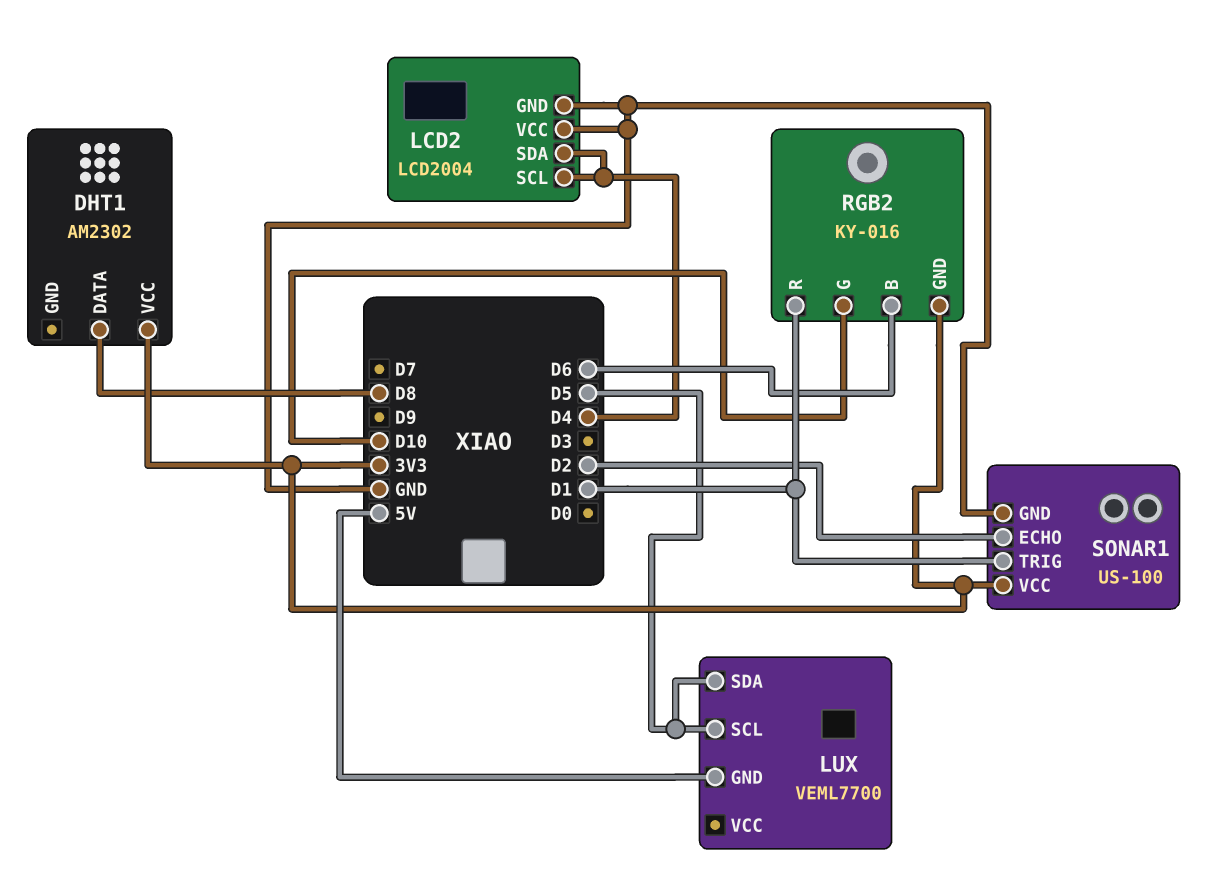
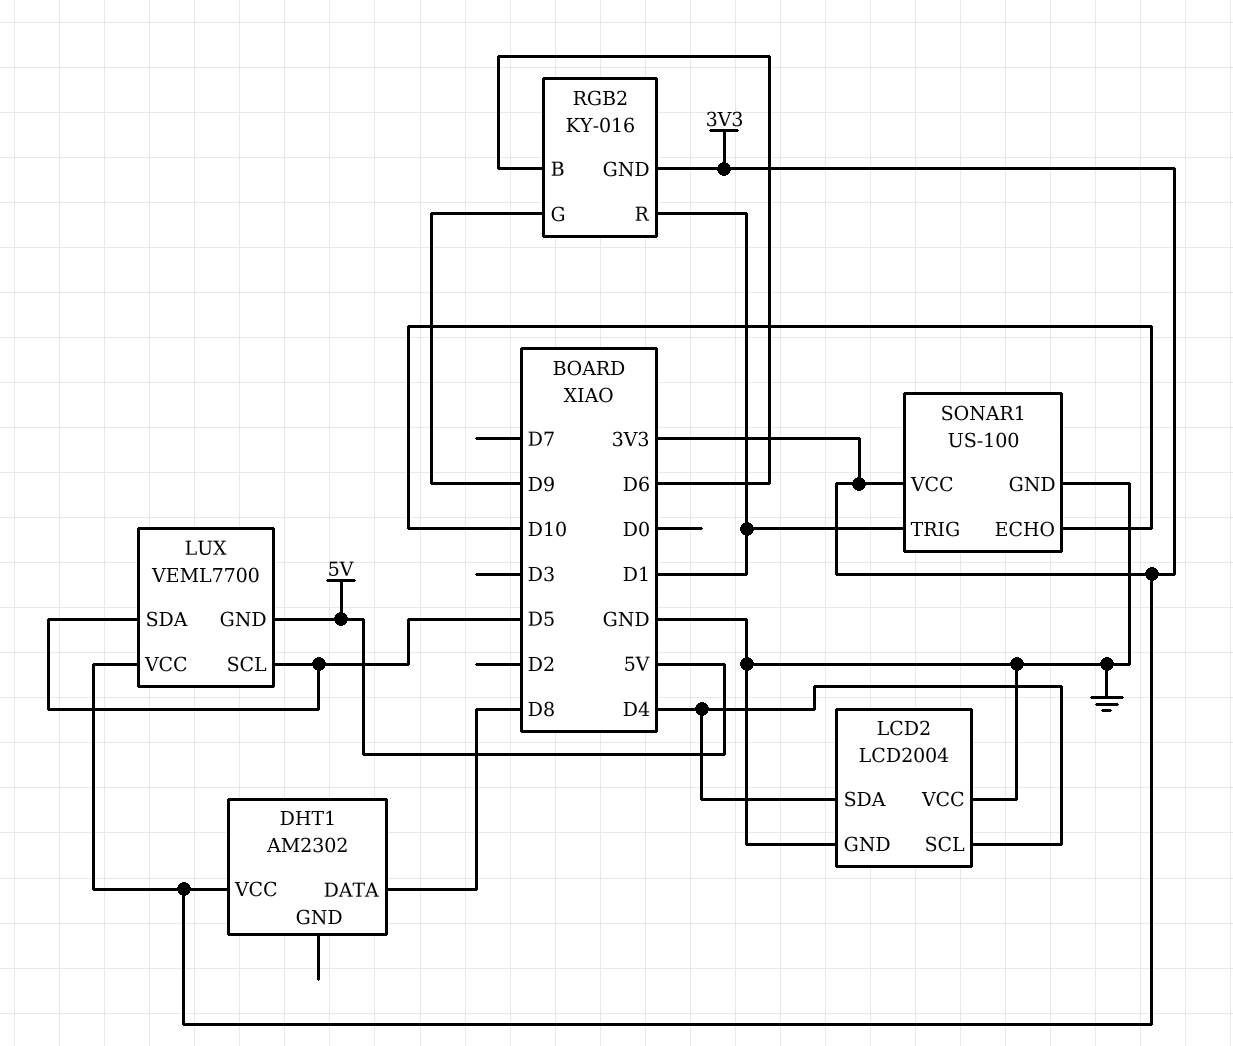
LUX pin VCC: none -> 3V3
RGB2 pin G: D10 -> D9
SONAR1 pin ECHO: D2 -> D10

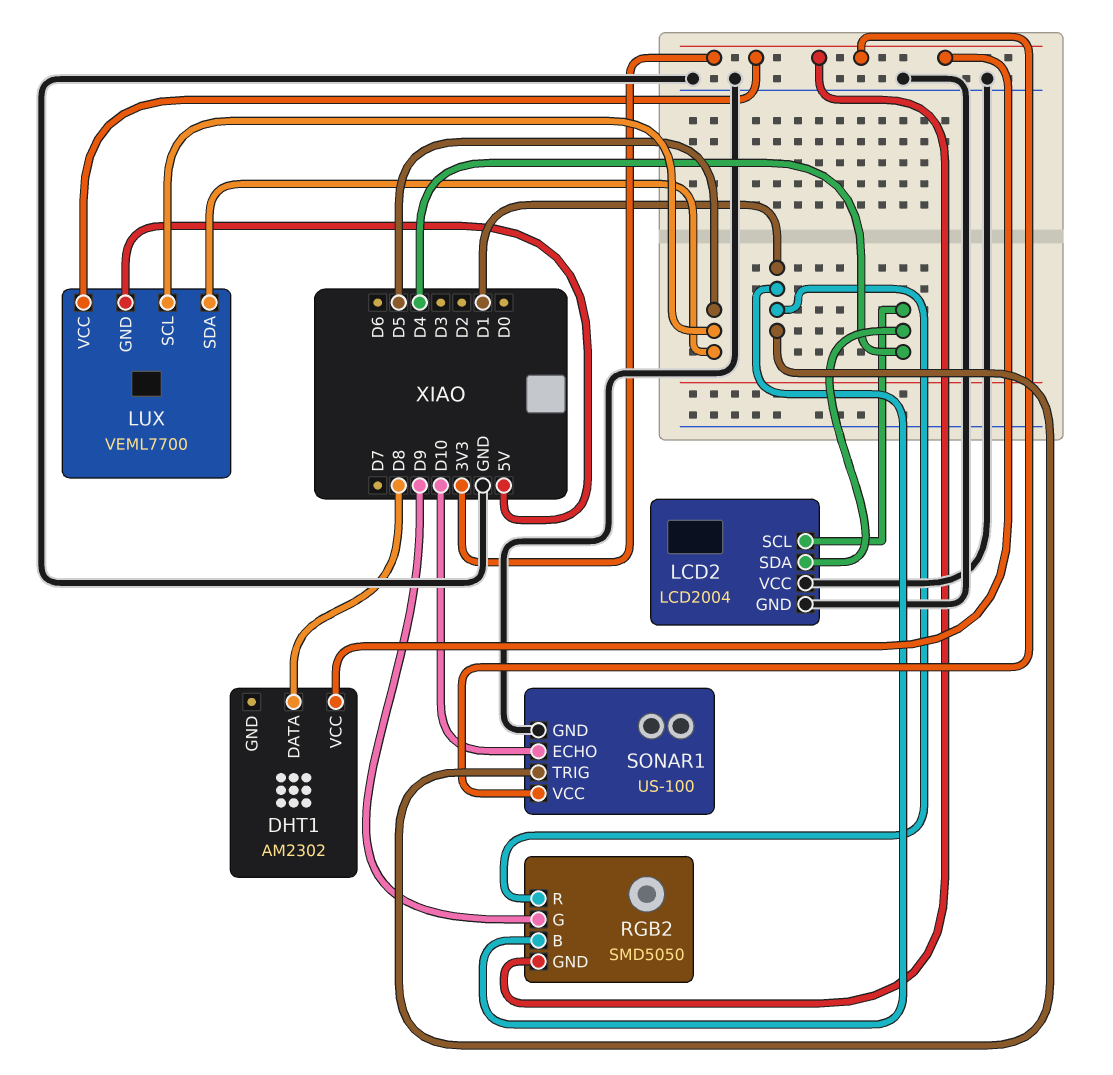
RGB2: KY-016 -> SMD5050
RGB2 pin B: D6 -> D1

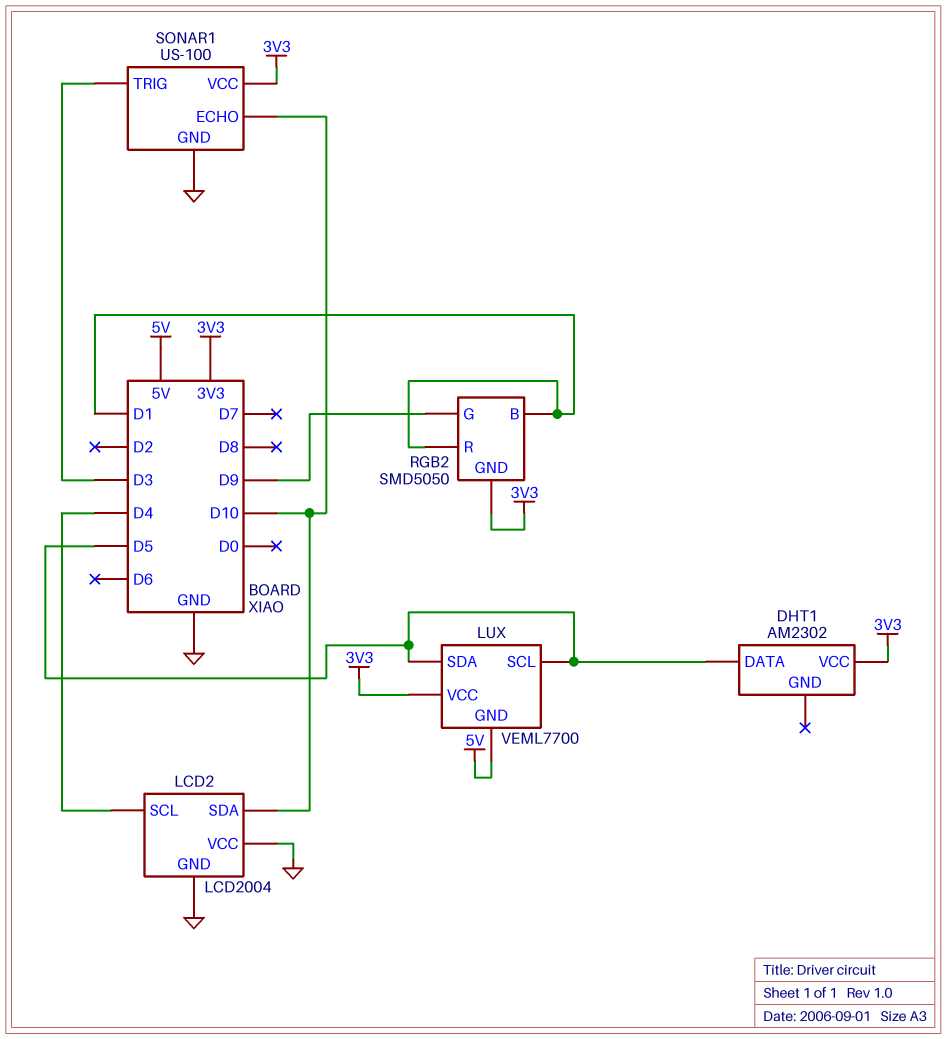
DHT1 pin DATA: D8 -> D5
LCD2 pin SDA: D4 -> D10
SONAR1 pin TRIG: D1 -> D3

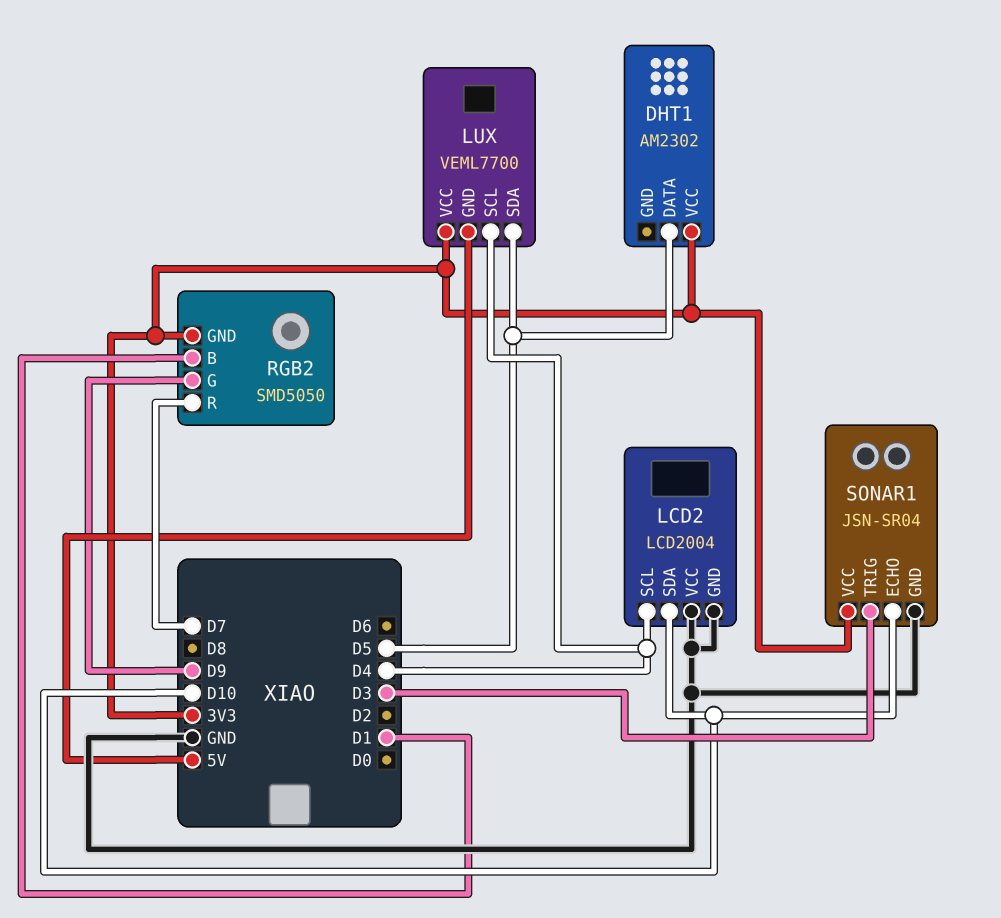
LUX pin SCL: D5 -> D4
RGB2 pin R: D1 -> D7
SONAR1: US-100 -> JSN-SR04

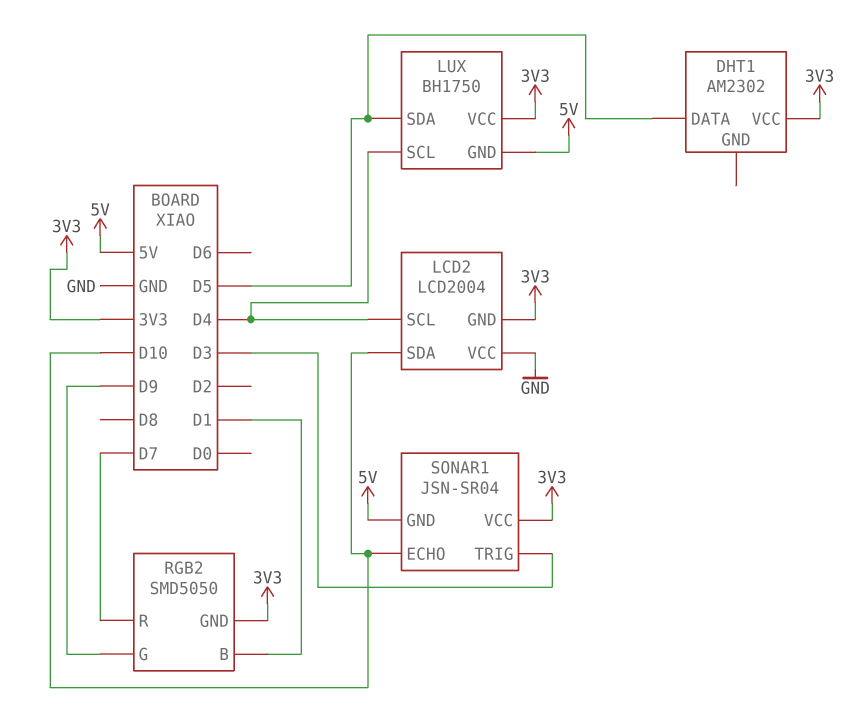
LCD2 pin GND: GND -> 3V3
LUX: VEML7700 -> BH1750
SONAR1 pin GND: GND -> 5V

